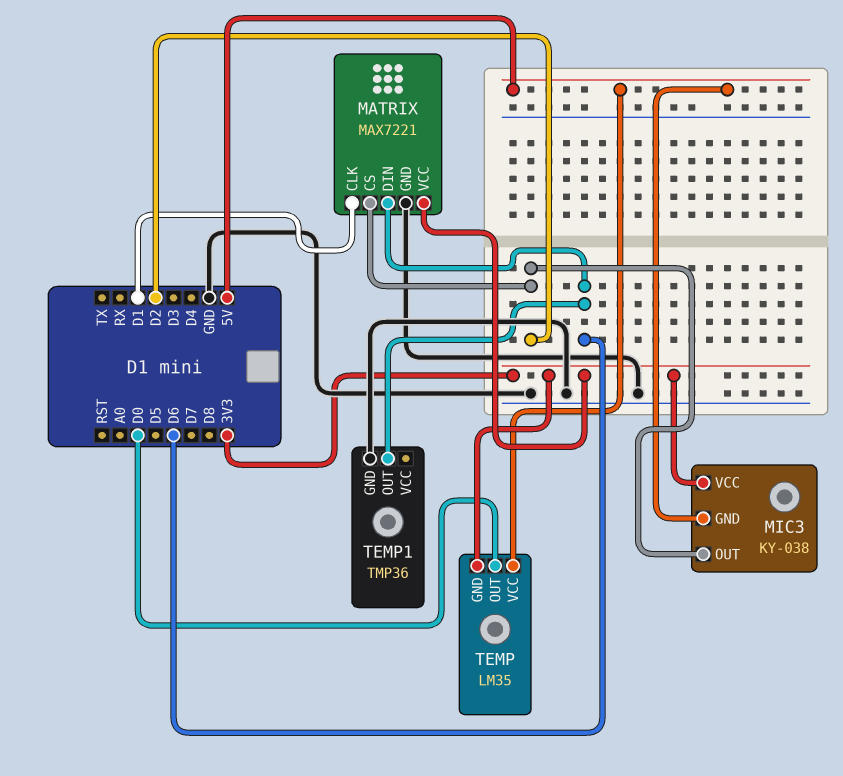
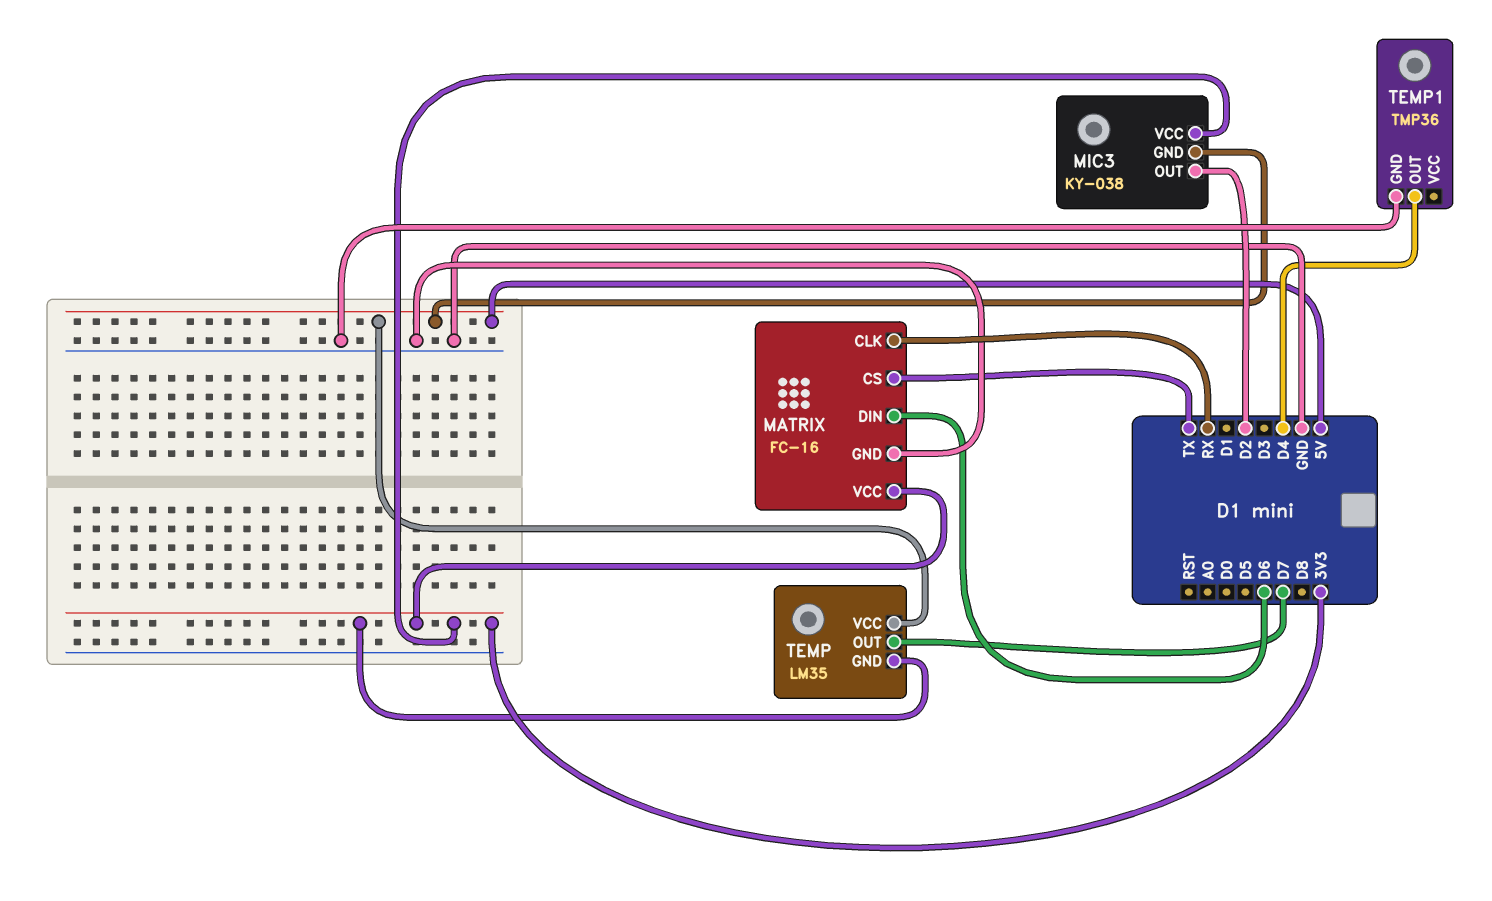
MATRIX: MAX7221 -> FC-16
MATRIX pin CLK: D1 -> RX
MATRIX pin CS: D2 -> TX
TEMP pin OUT: D0 -> D7
TEMP1 pin OUT: D6 -> D4

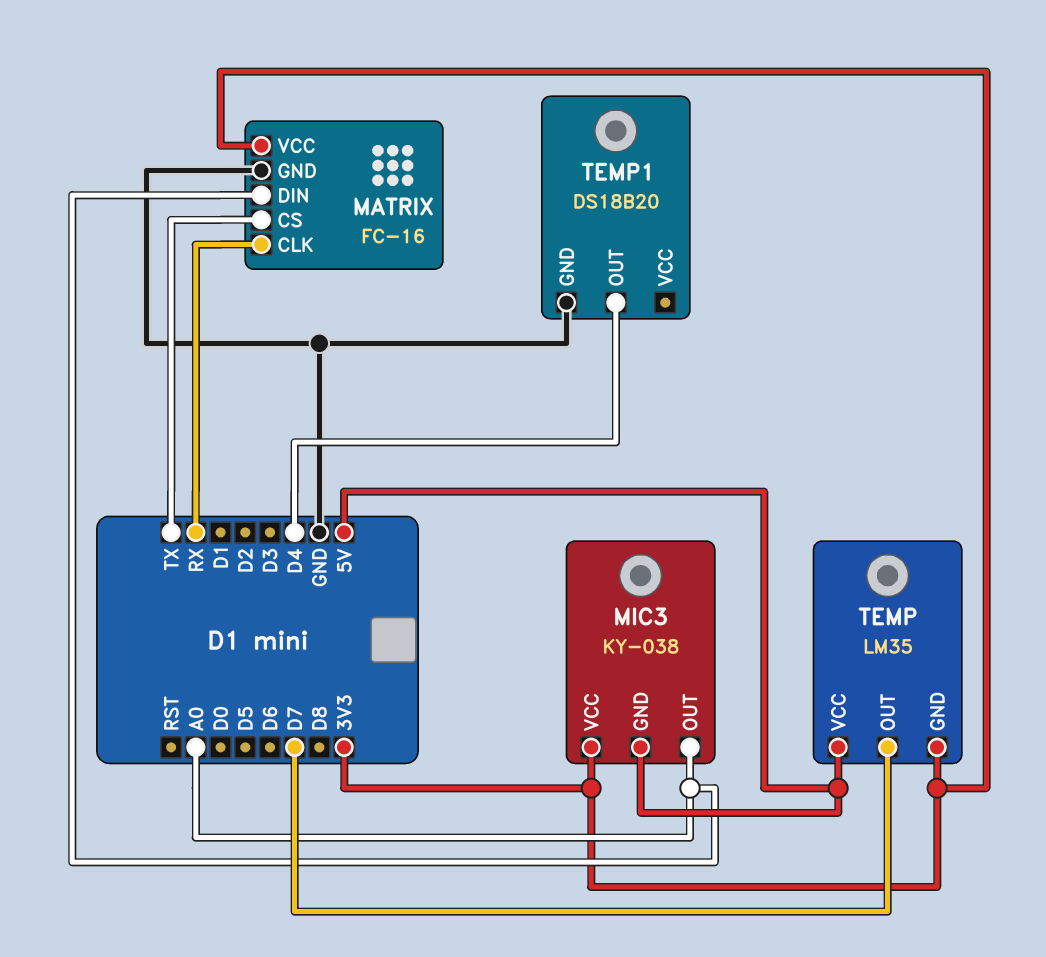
MATRIX pin DIN: D6 -> A0
MIC3 pin OUT: D2 -> A0
TEMP1: TMP36 -> DS18B20

